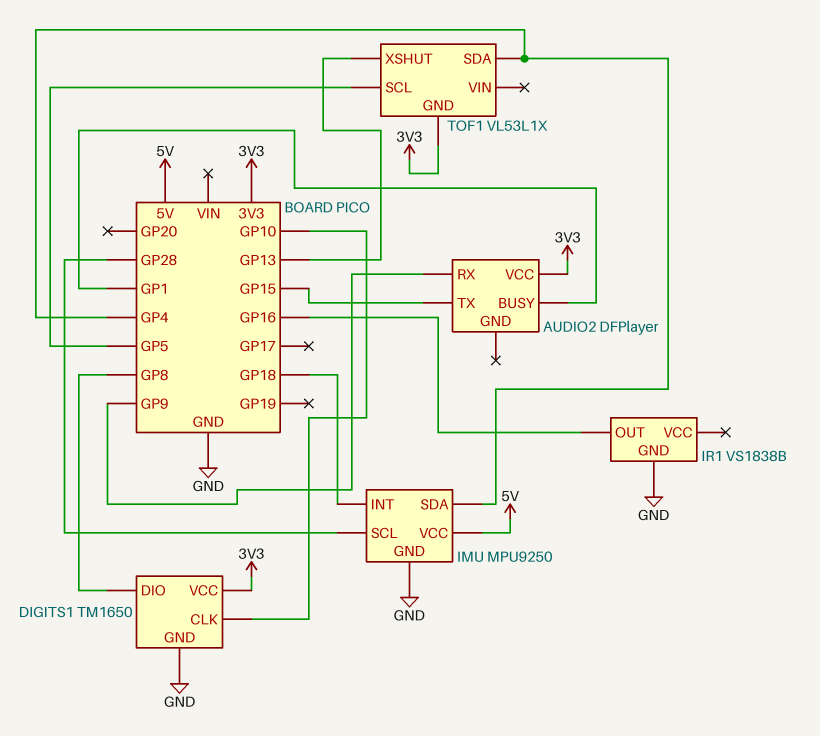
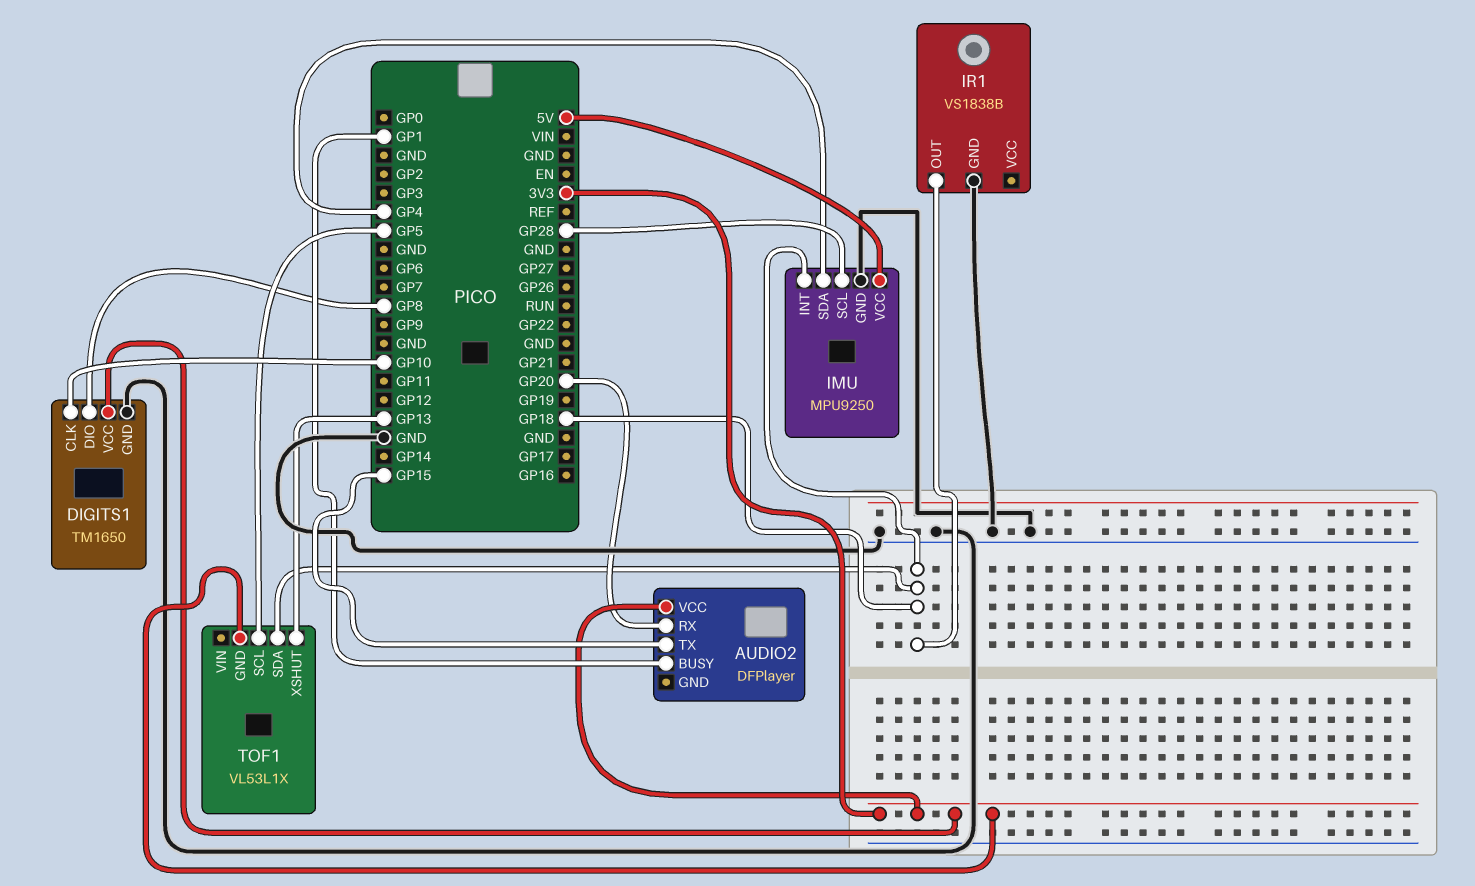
AUDIO2 pin RX: GP9 -> GP20
IR1 pin OUT: GP16 -> GP18
TOF1 pin SDA: GP4 -> GP18

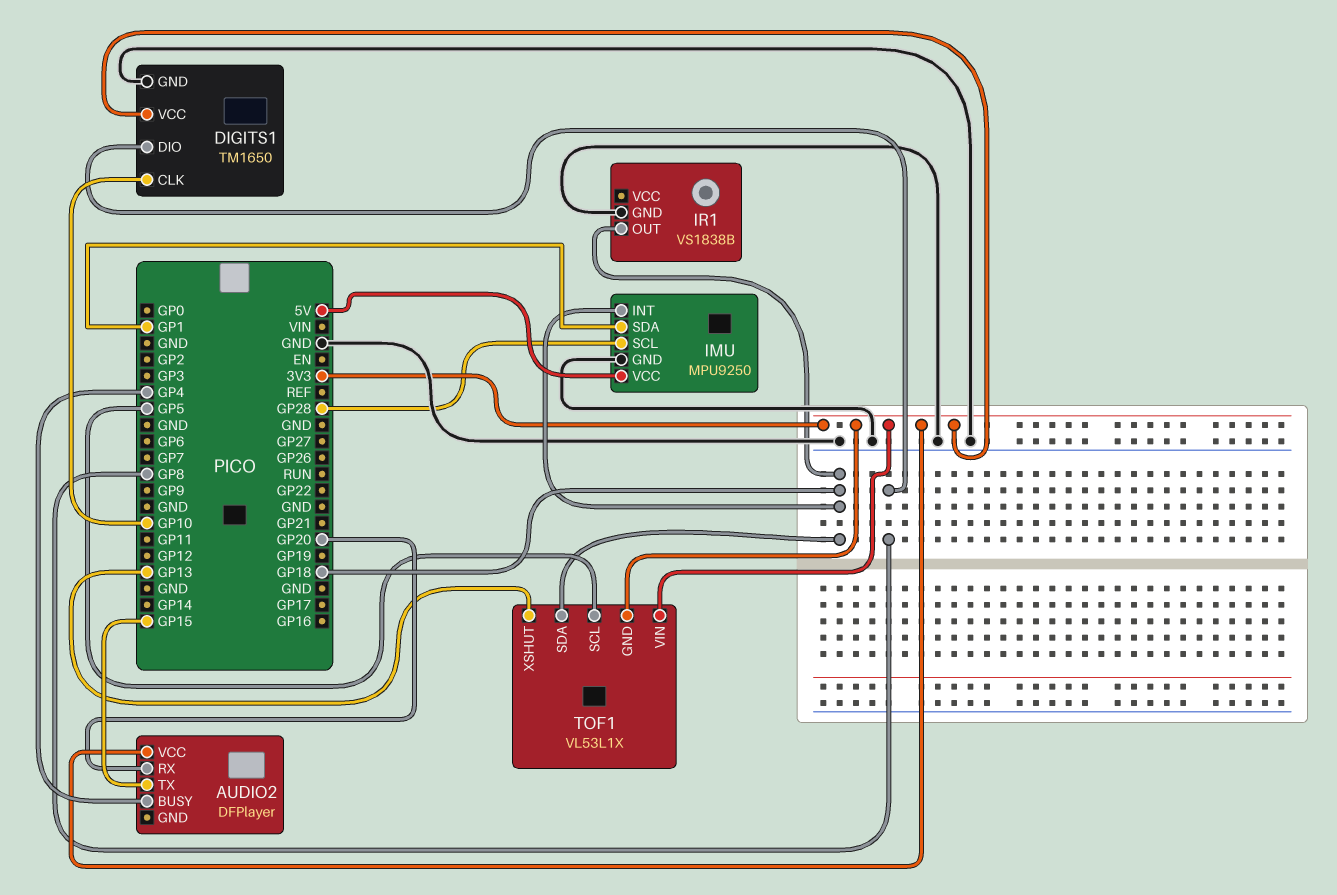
AUDIO2 pin BUSY: GP1 -> GP4
IMU pin SDA: GP4 -> GP1
TOF1 pin VIN: none -> 3V3

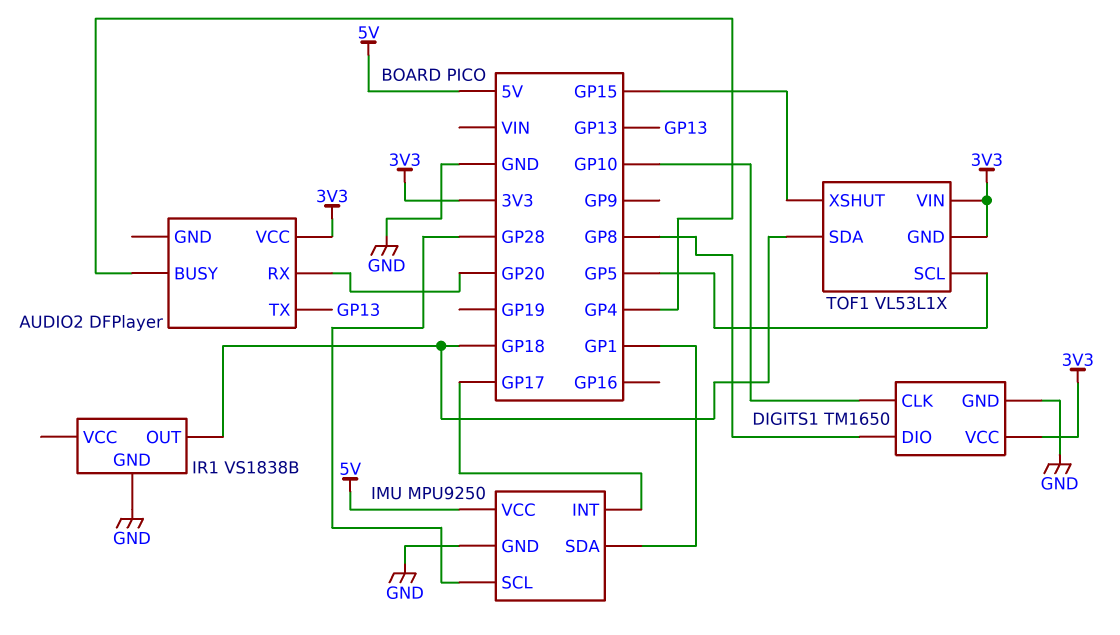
AUDIO2 pin TX: GP15 -> GP13
IMU pin INT: GP18 -> GP17
TOF1 pin XSHUT: GP13 -> GP15

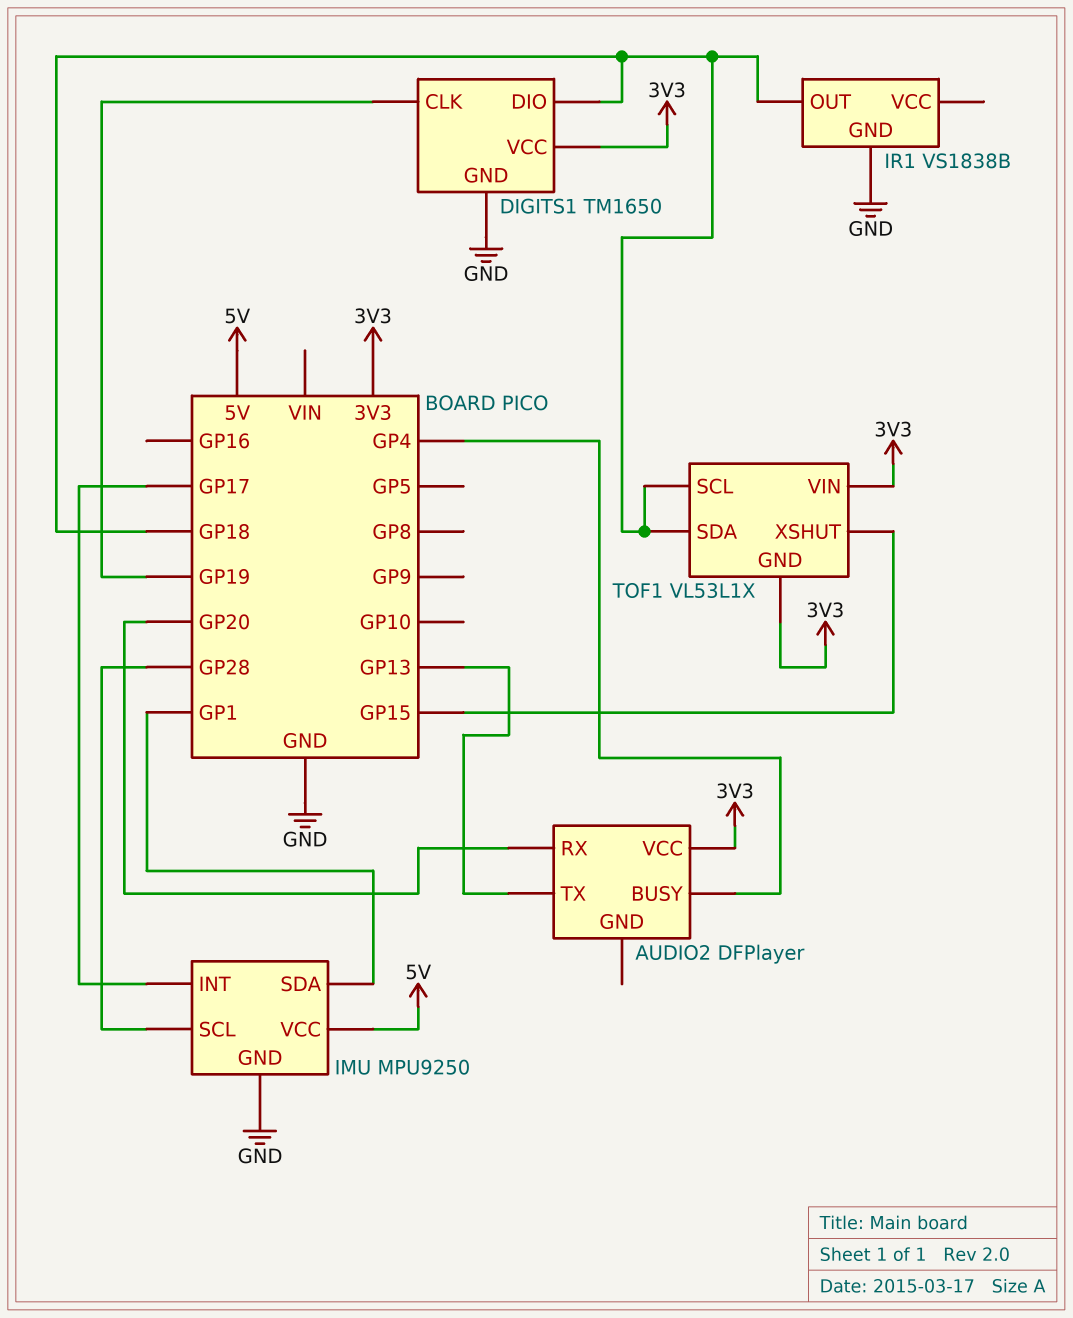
DIGITS1 pin CLK: GP10 -> GP19
DIGITS1 pin DIO: GP8 -> GP18
TOF1 pin SCL: GP5 -> GP18

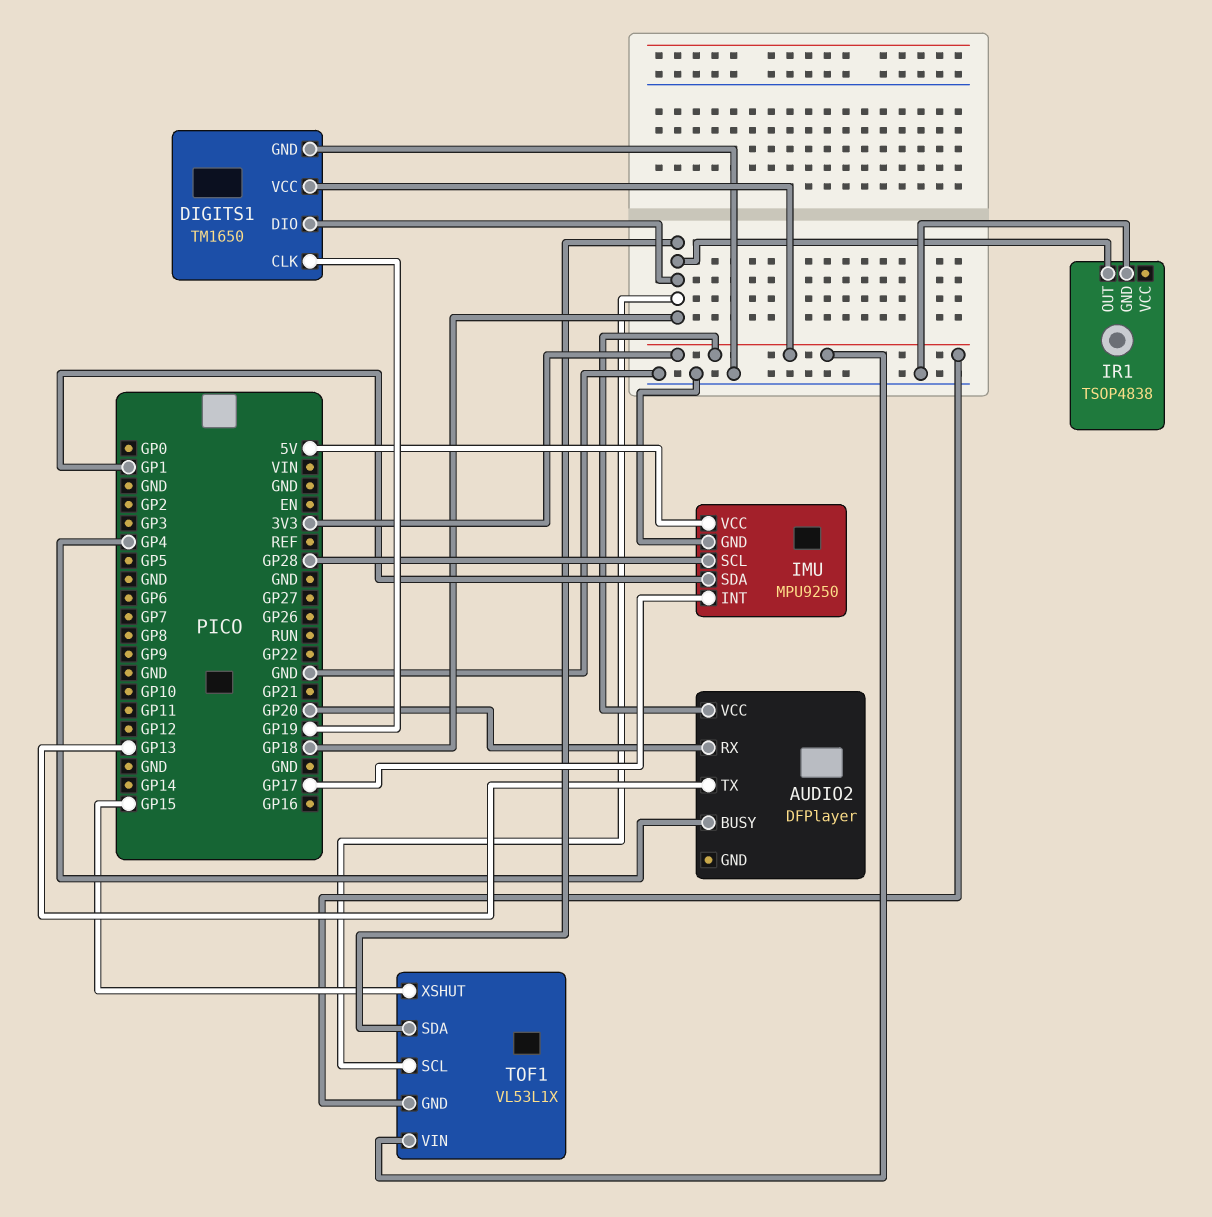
IR1: VS1838B -> TSOP4838

